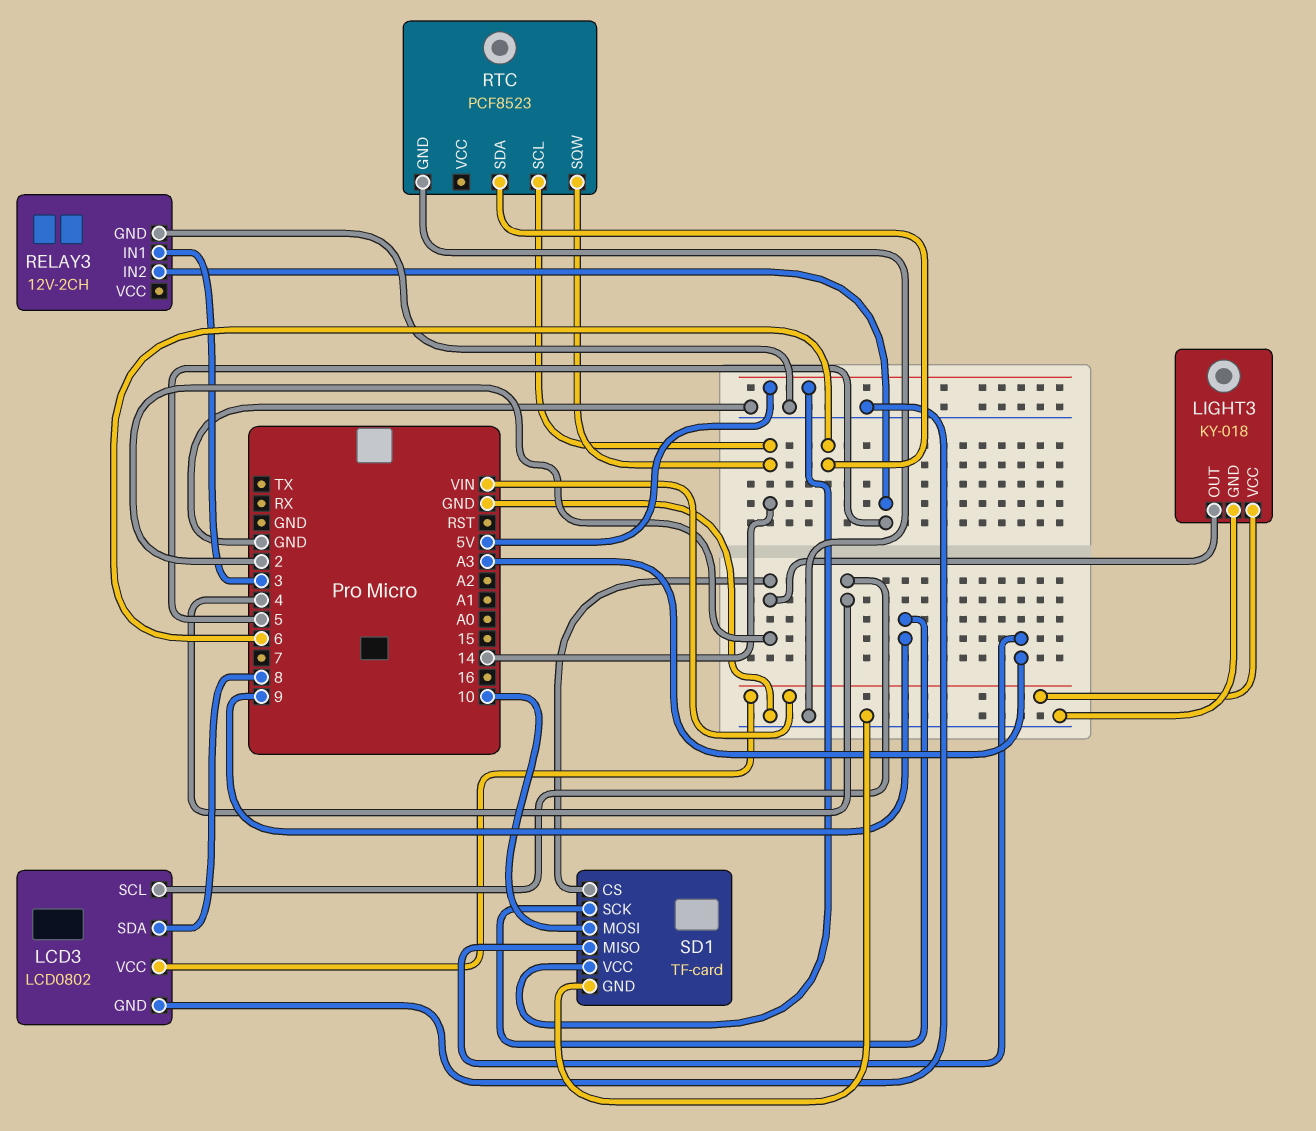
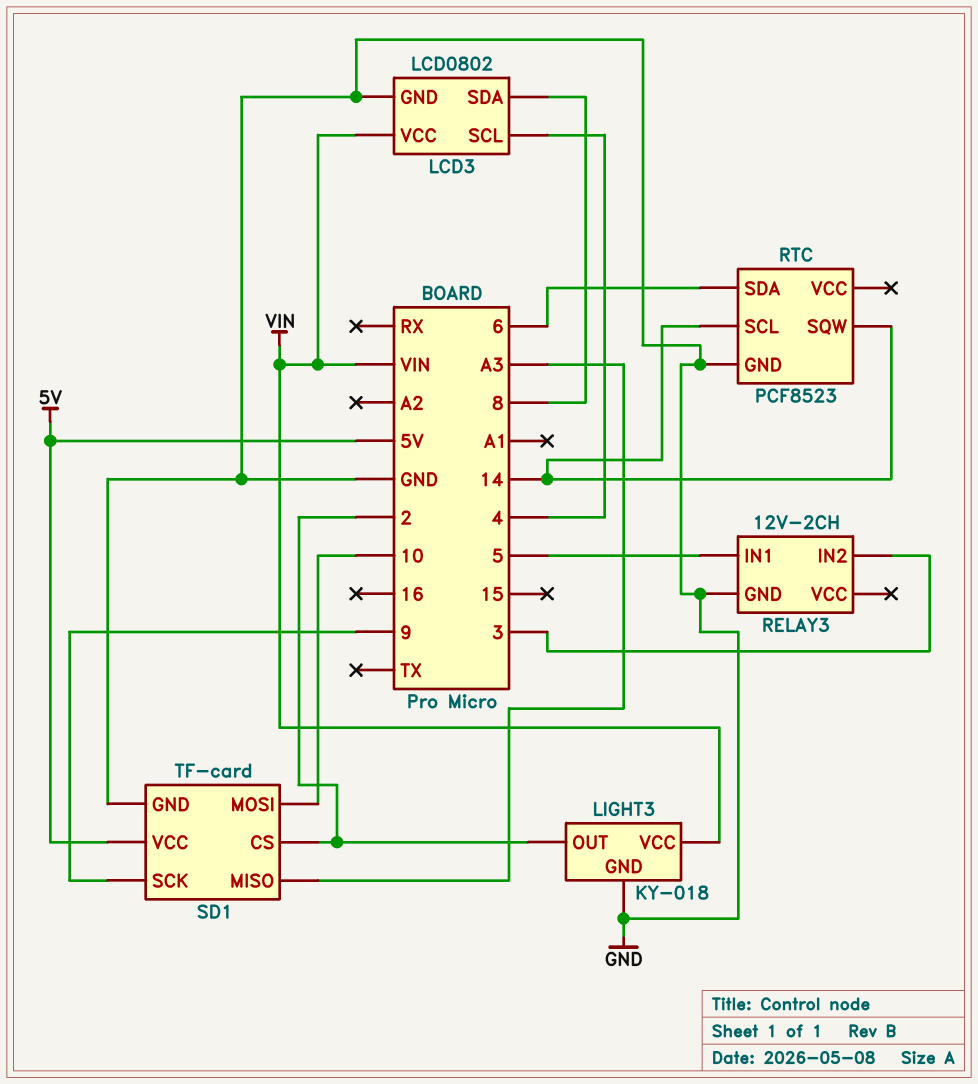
RELAY3 pin IN1: 3 -> 5
RELAY3 pin IN2: 5 -> 3

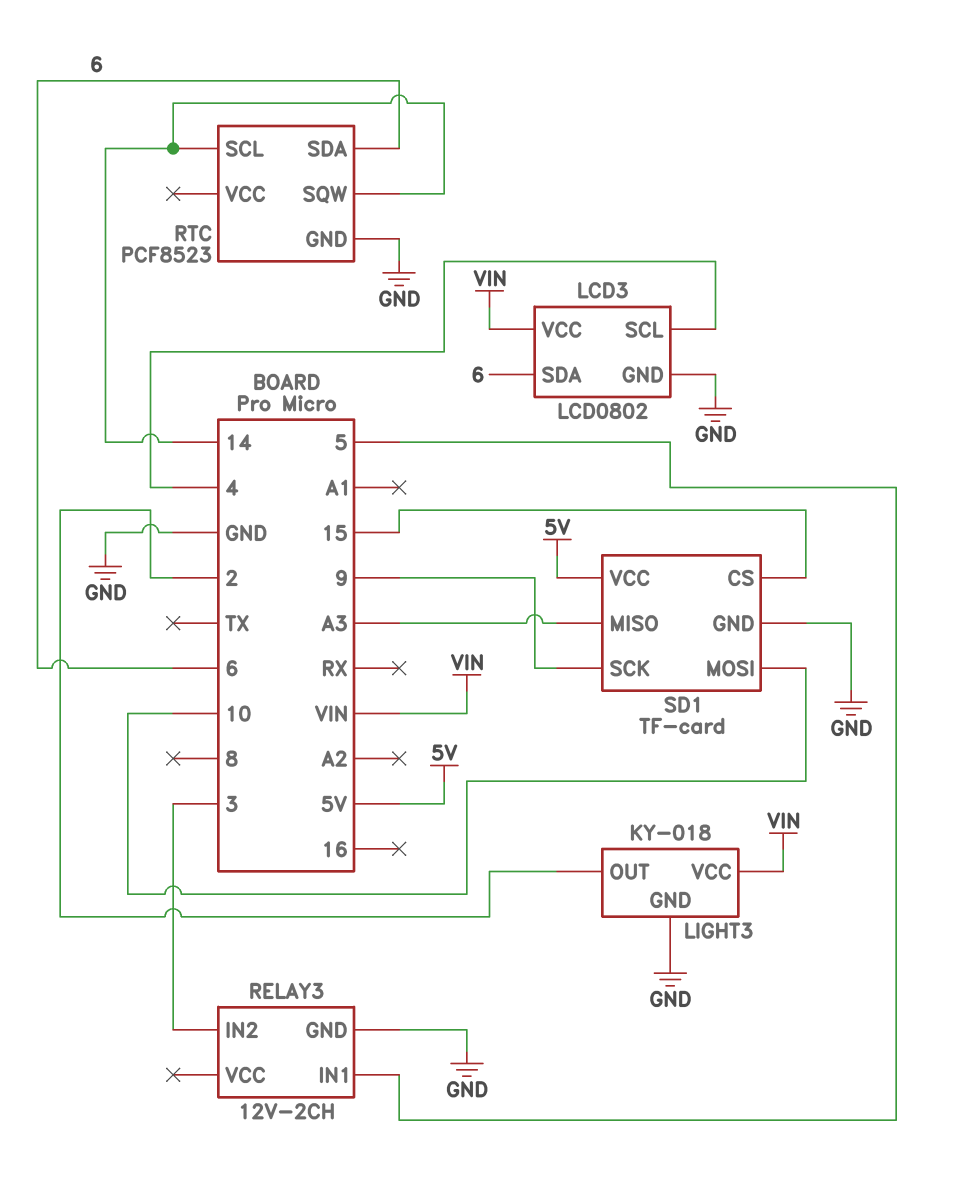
LCD3 pin SDA: 8 -> 6
SD1 pin CS: 2 -> 15

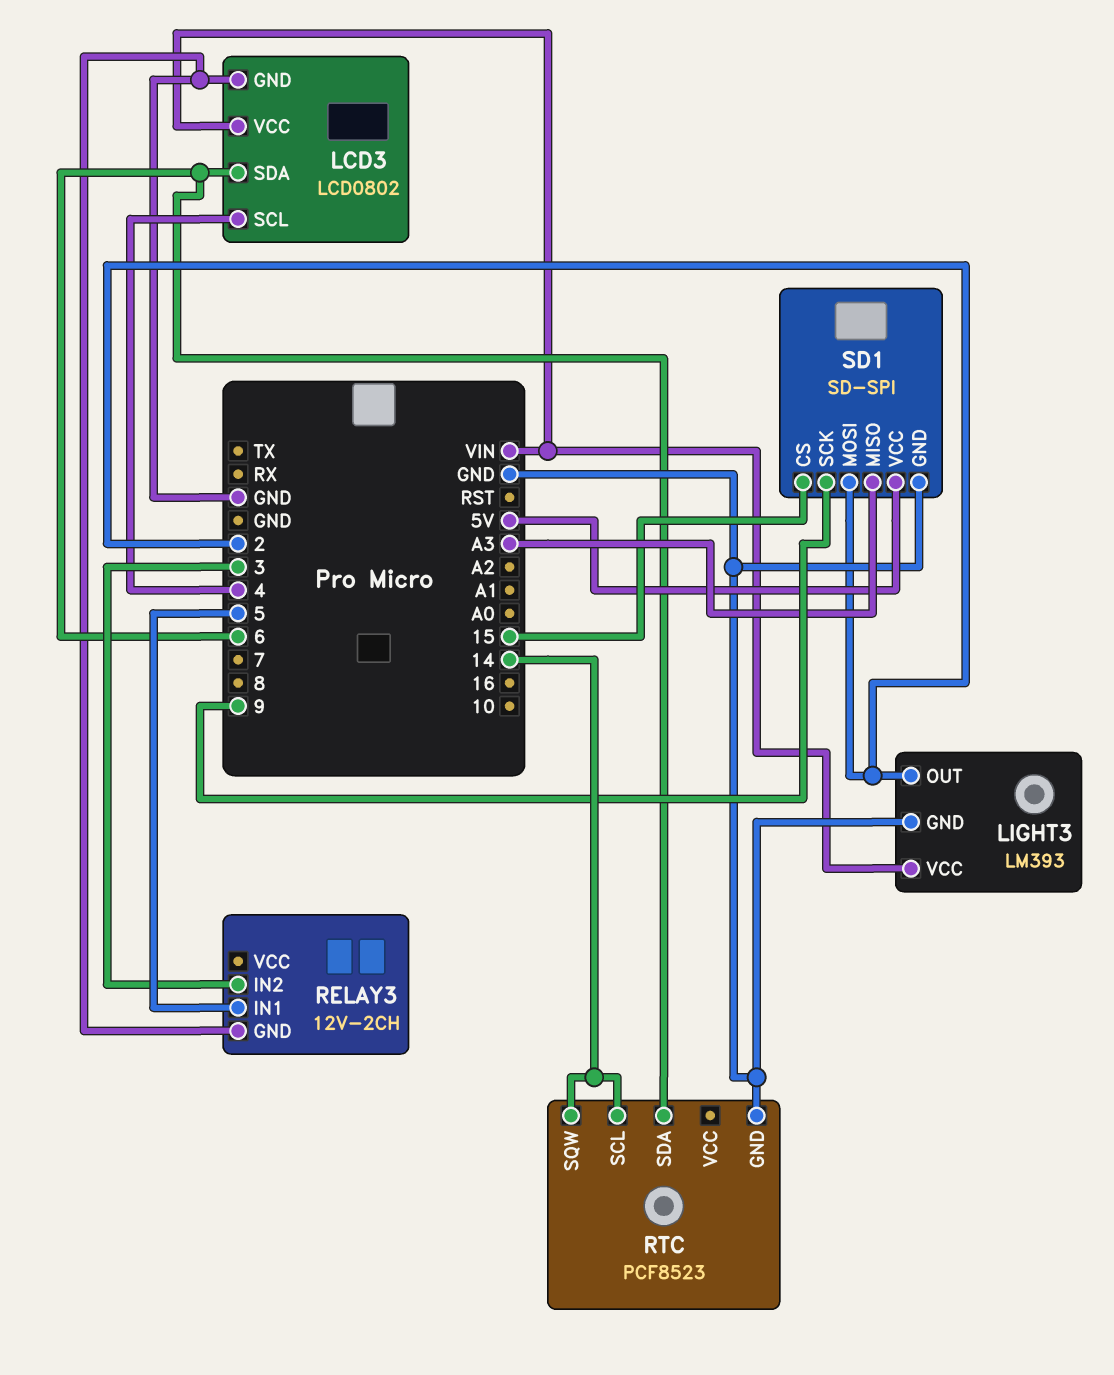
LIGHT3: KY-018 -> LM393
SD1: TF-card -> SD-SPI
SD1 pin MOSI: 10 -> 2

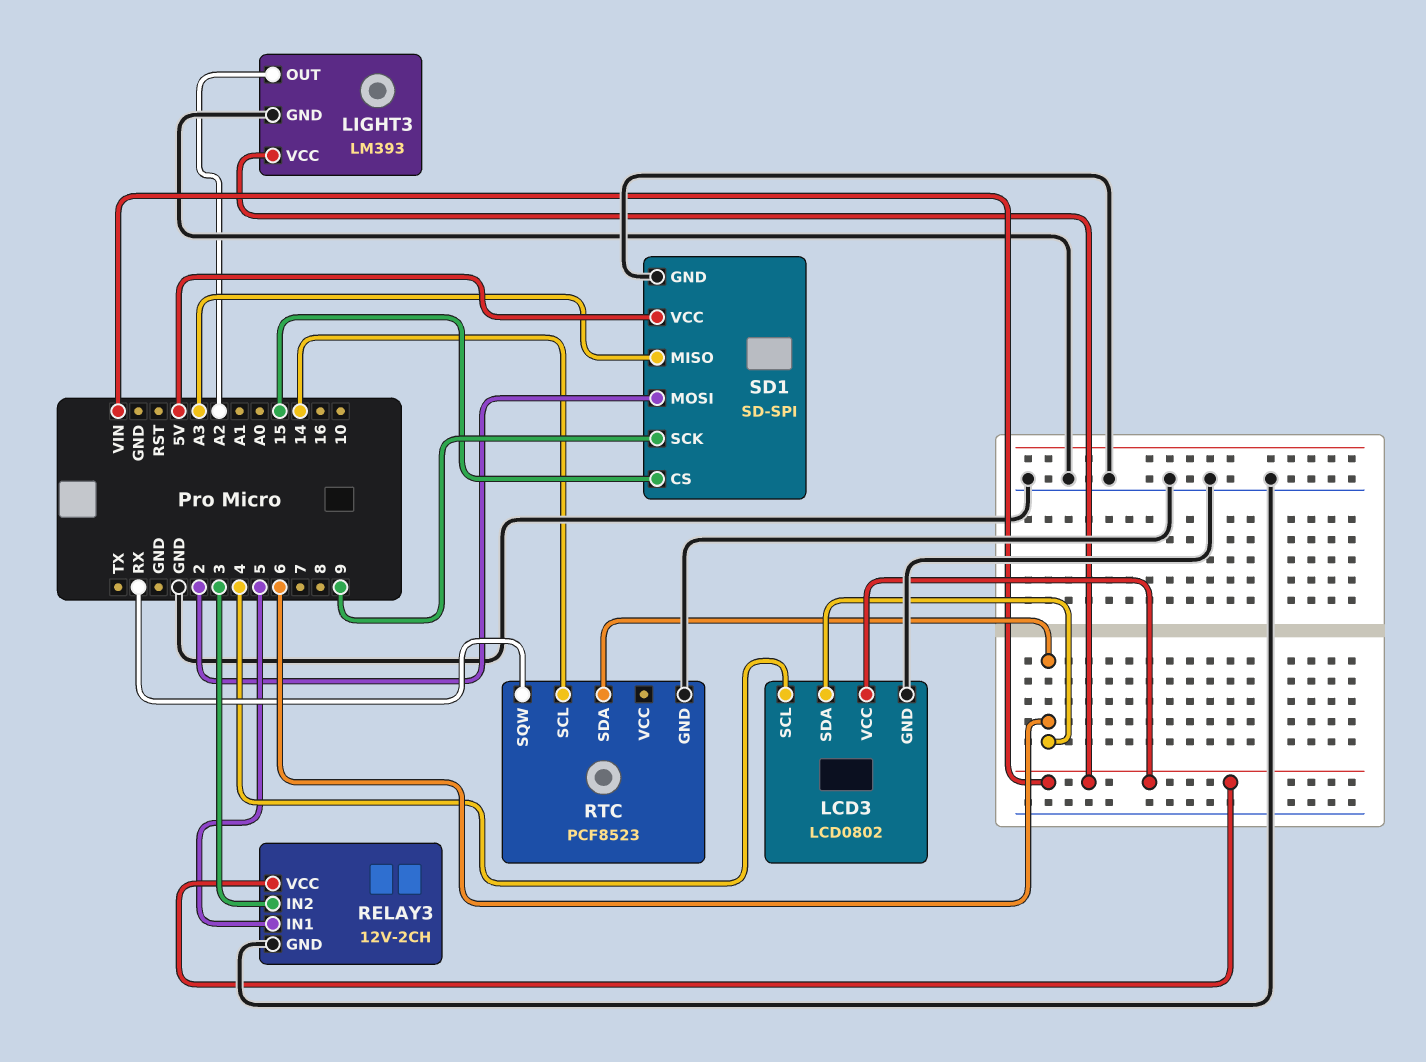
LIGHT3 pin OUT: 2 -> A2
RELAY3 pin VCC: none -> VIN
RTC pin SQW: 14 -> RX

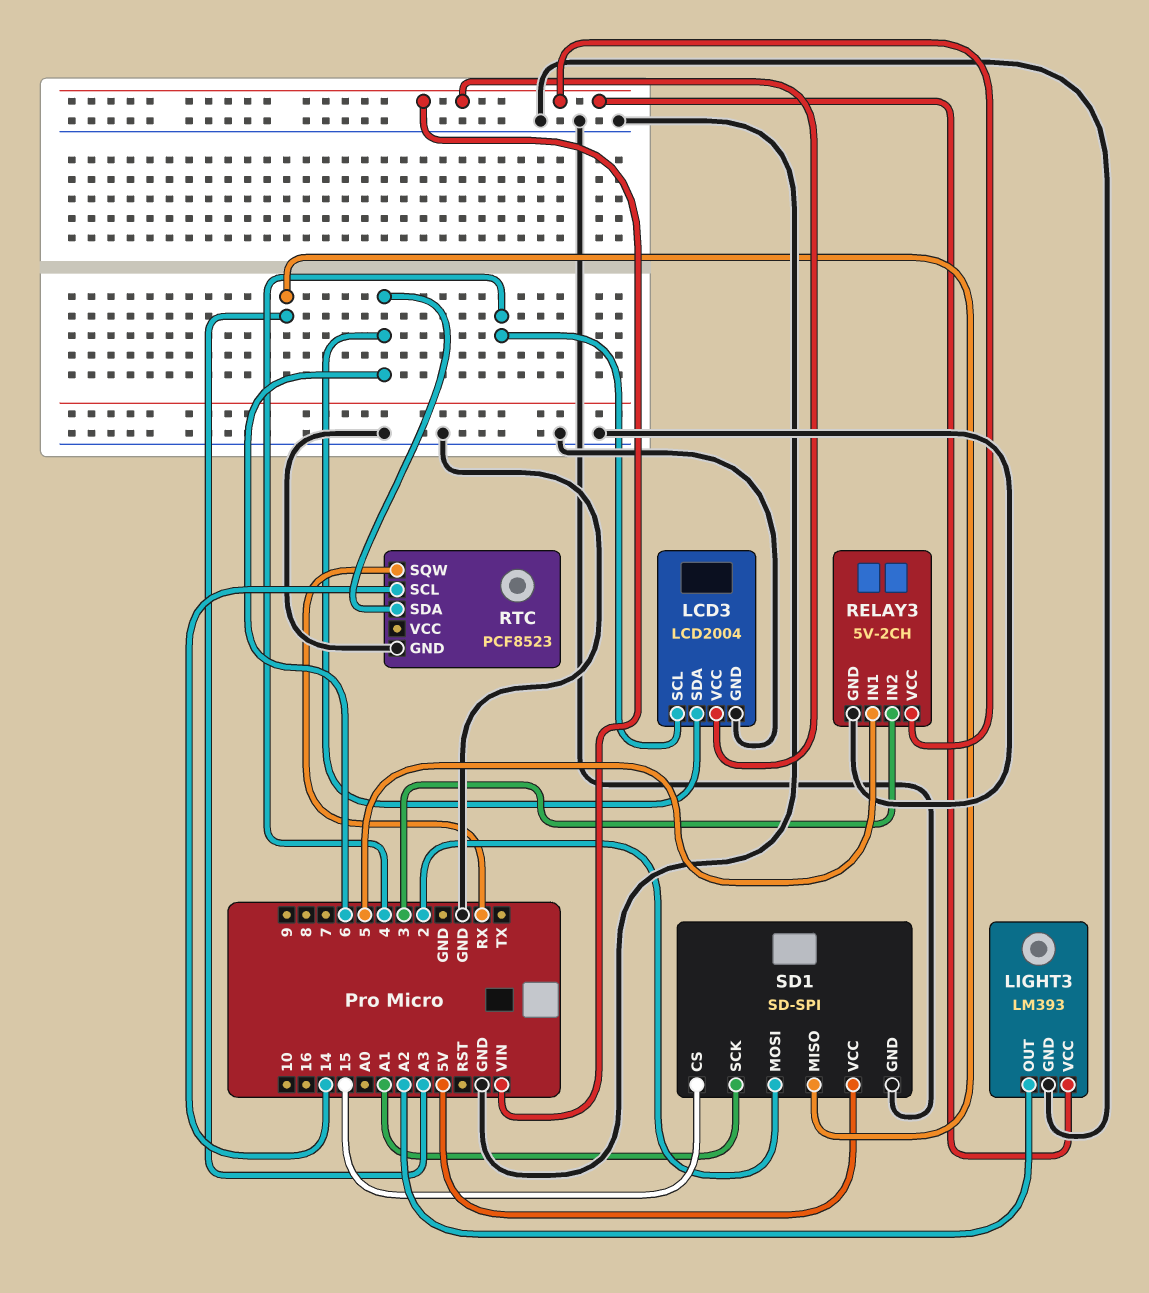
LCD3: LCD0802 -> LCD2004
RELAY3: 12V-2CH -> 5V-2CH
SD1 pin SCK: 9 -> A1

